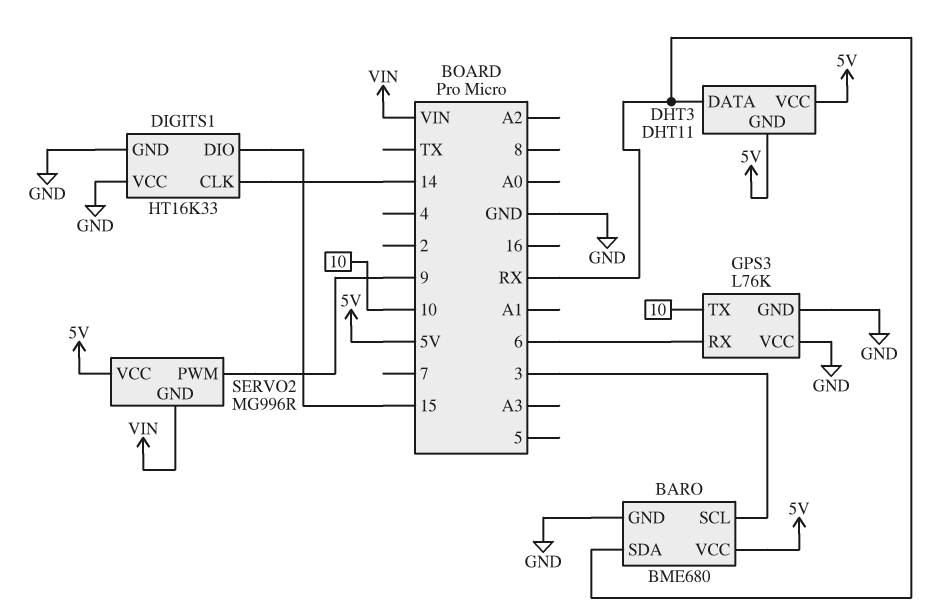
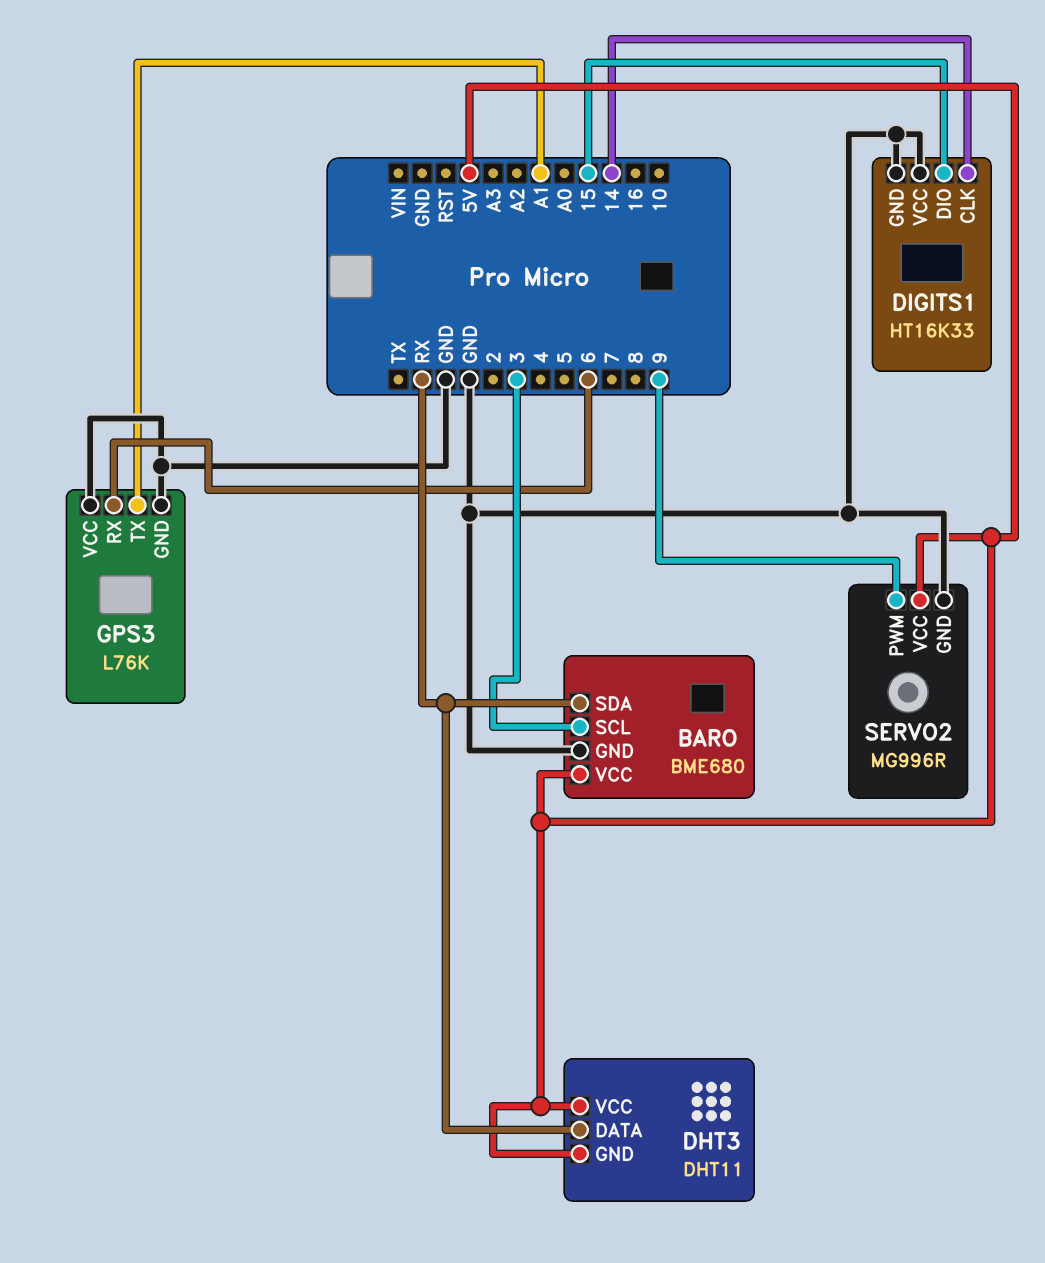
GPS3 pin TX: 10 -> A1
SERVO2 pin GND: VIN -> GND

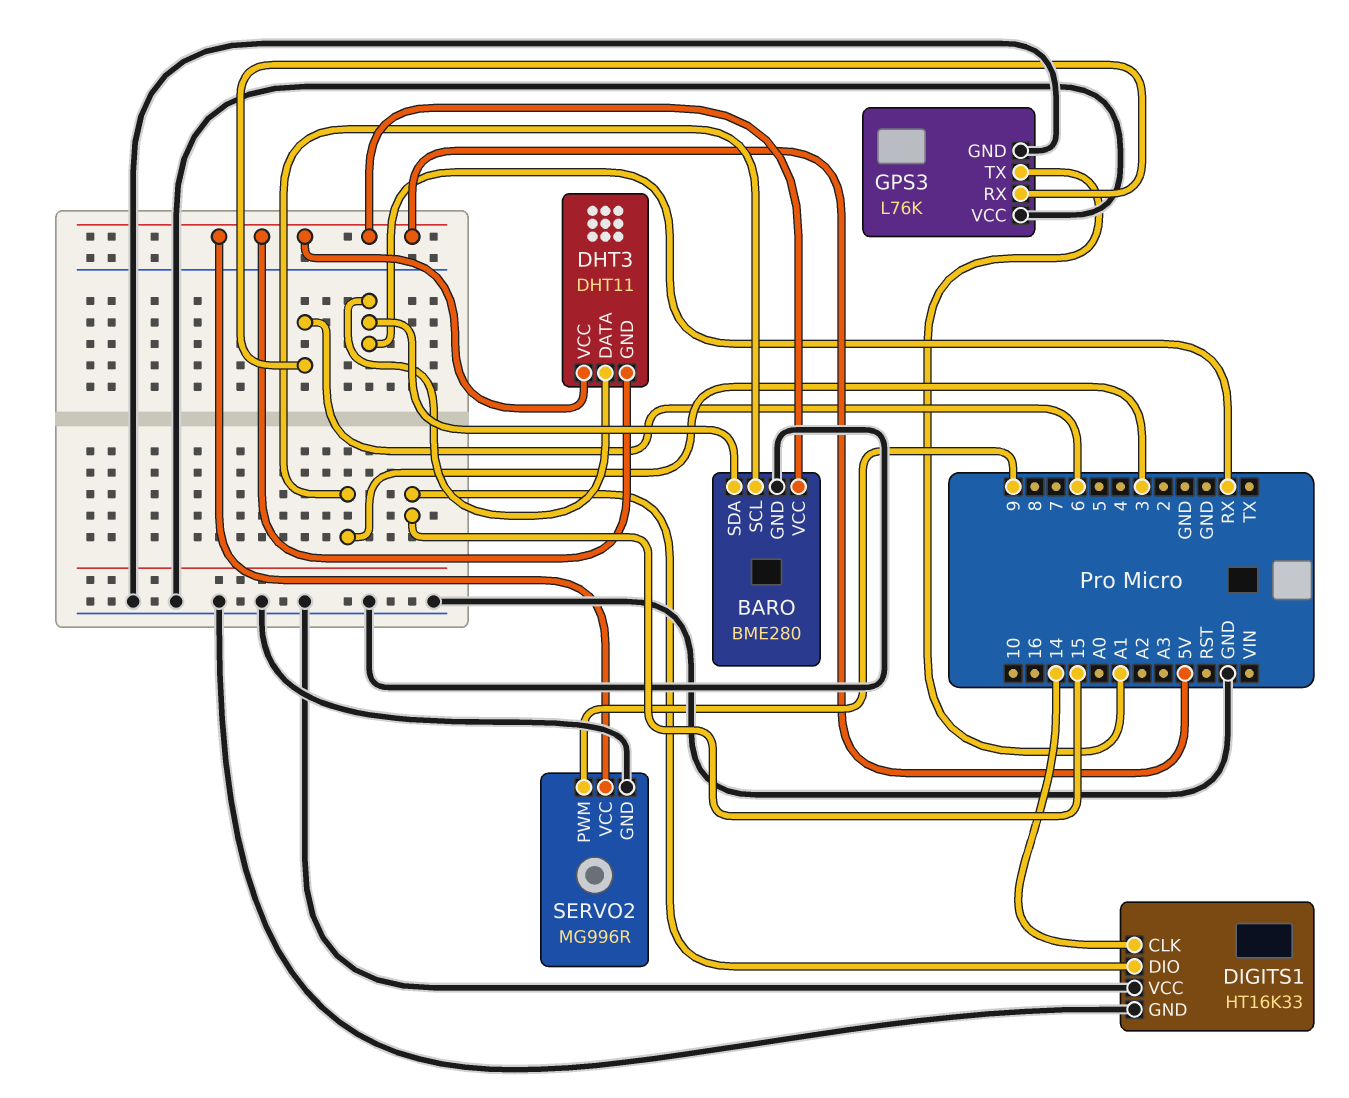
BARO: BME680 -> BME280

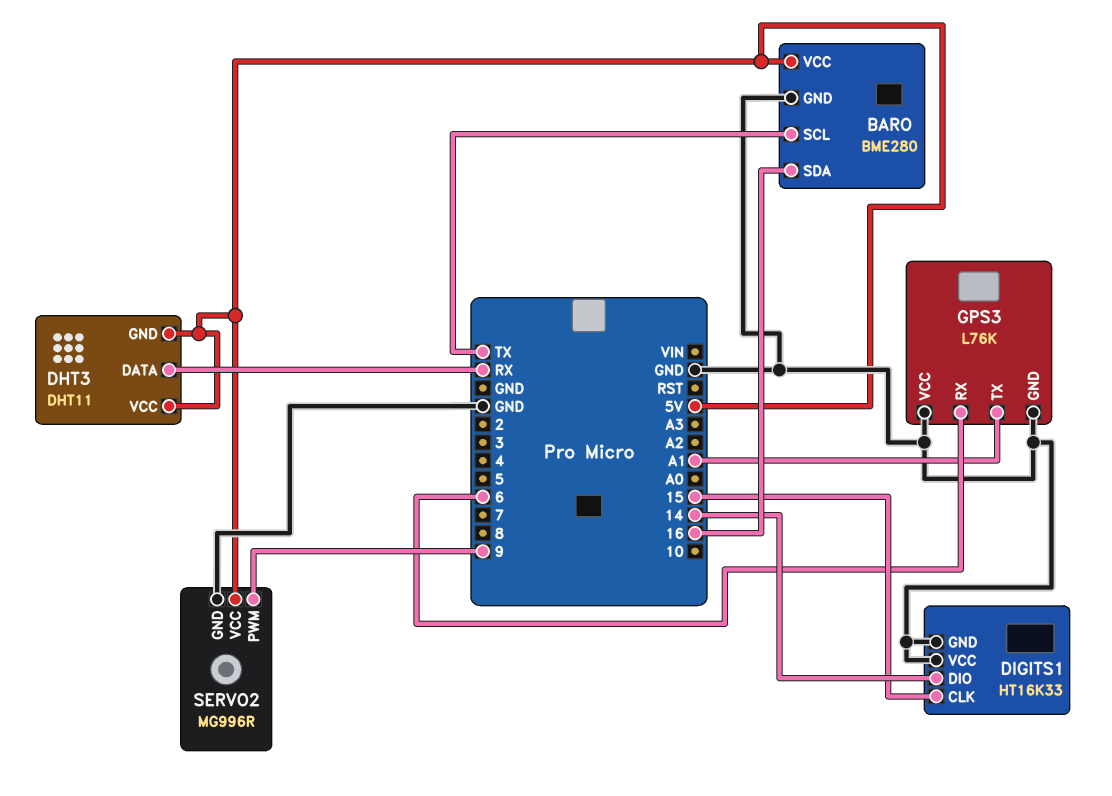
BARO pin SCL: 3 -> TX
BARO pin SDA: RX -> 16
DIGITS1 pin CLK: 14 -> 15
DIGITS1 pin DIO: 15 -> 14

